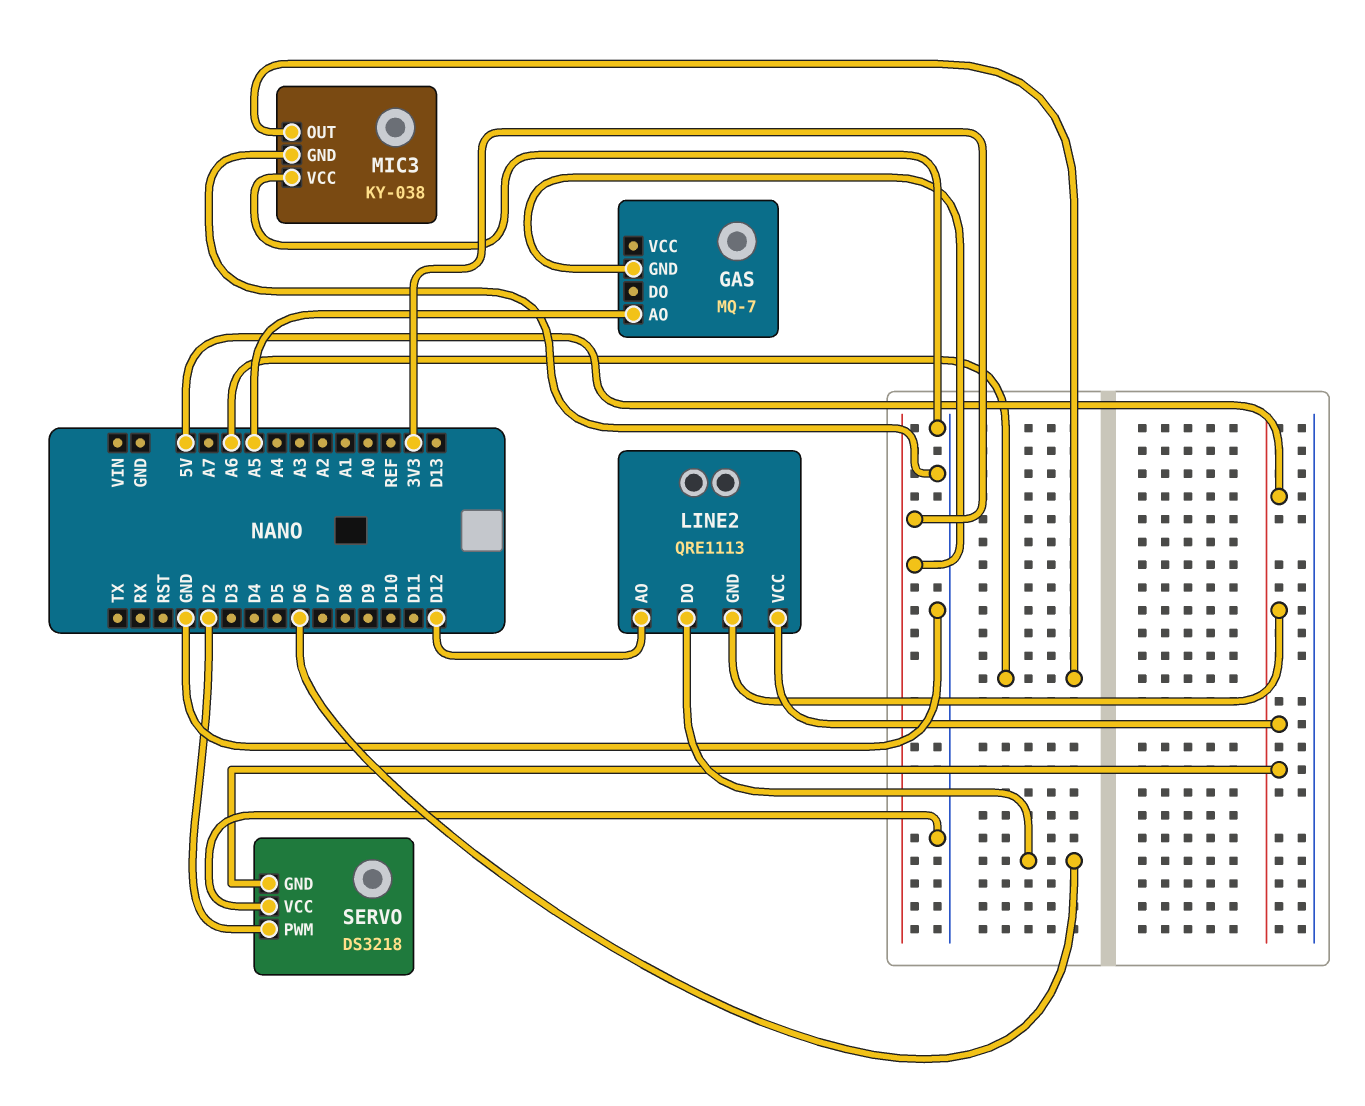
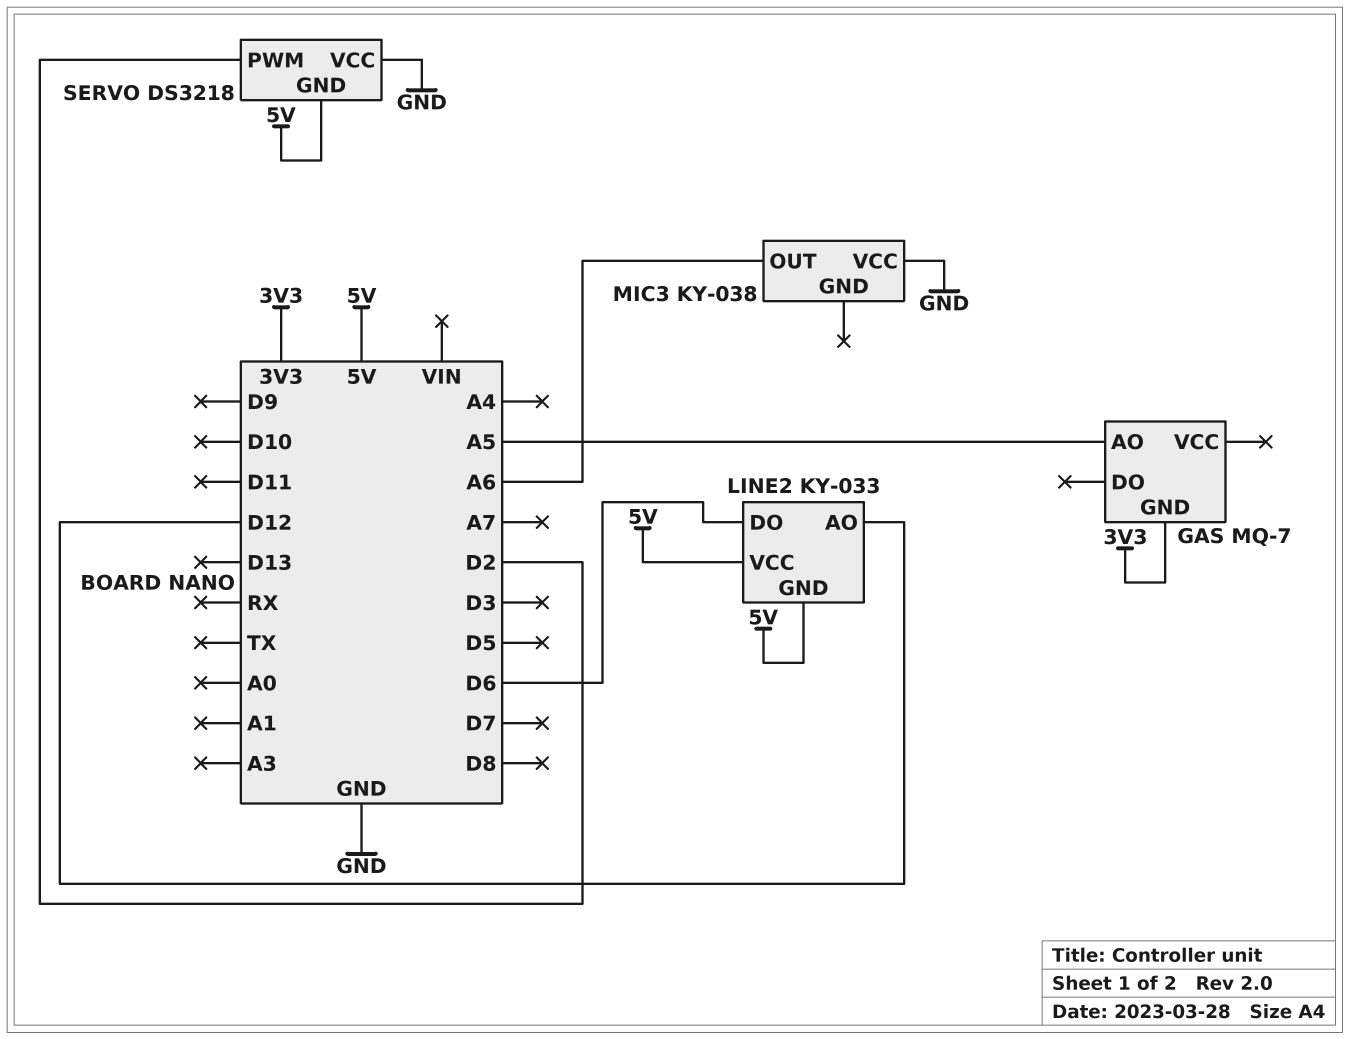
LINE2: QRE1113 -> KY-033
MIC3 pin GND: GND -> none

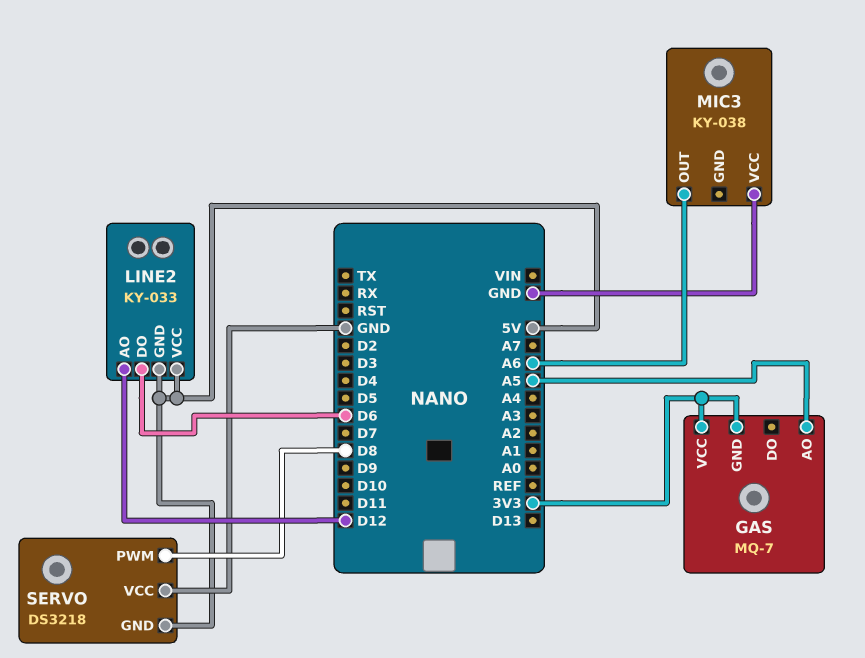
GAS pin VCC: none -> 3V3
SERVO pin PWM: D2 -> D8

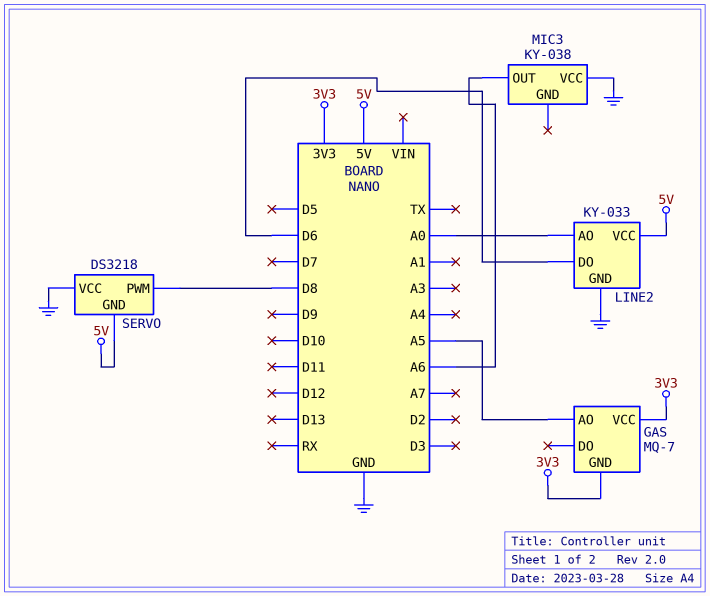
LINE2 pin AO: D12 -> A0
LINE2 pin GND: 5V -> GND

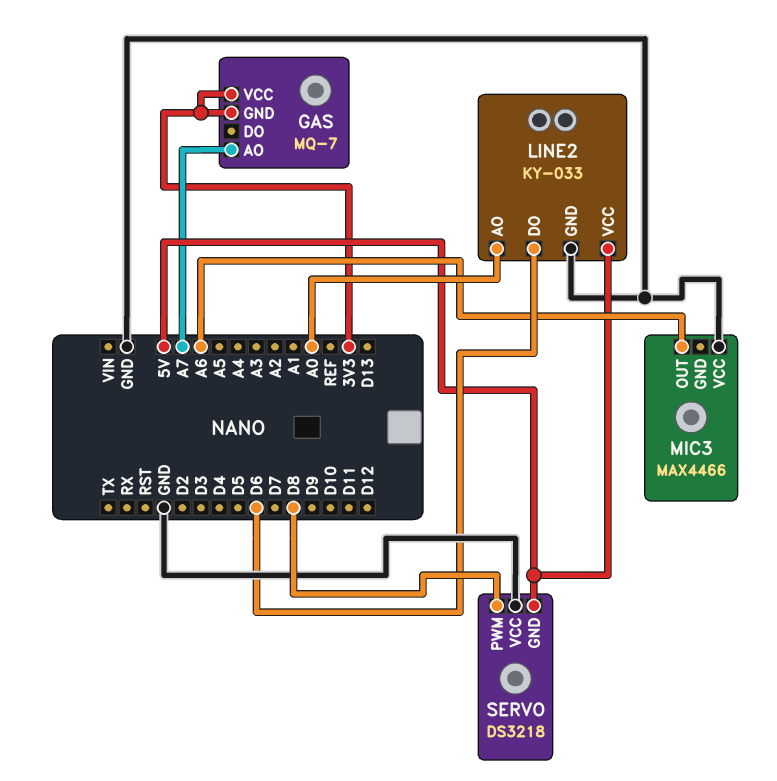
GAS pin AO: A5 -> A7
MIC3: KY-038 -> MAX4466

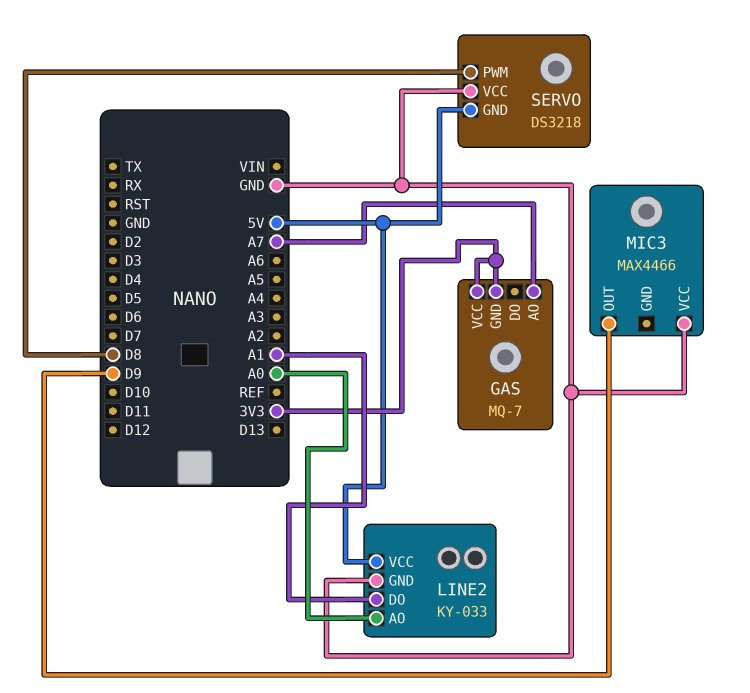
LINE2 pin DO: D6 -> A1
MIC3 pin OUT: A6 -> D9

